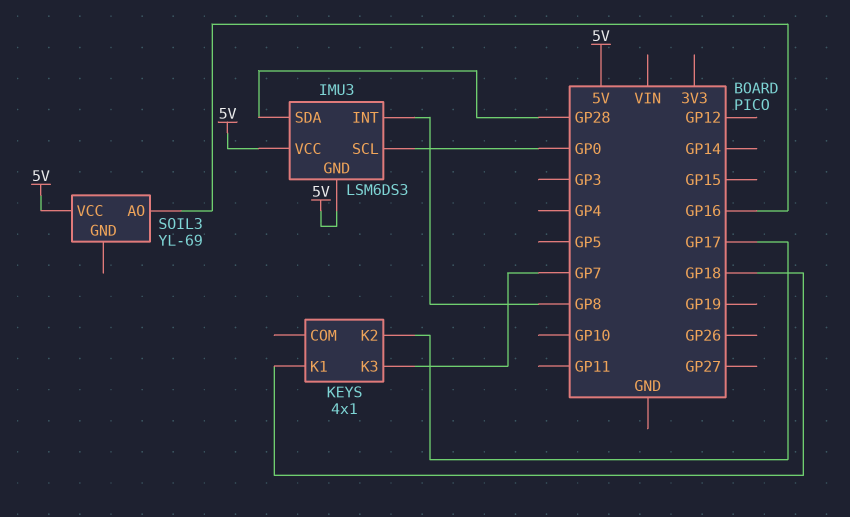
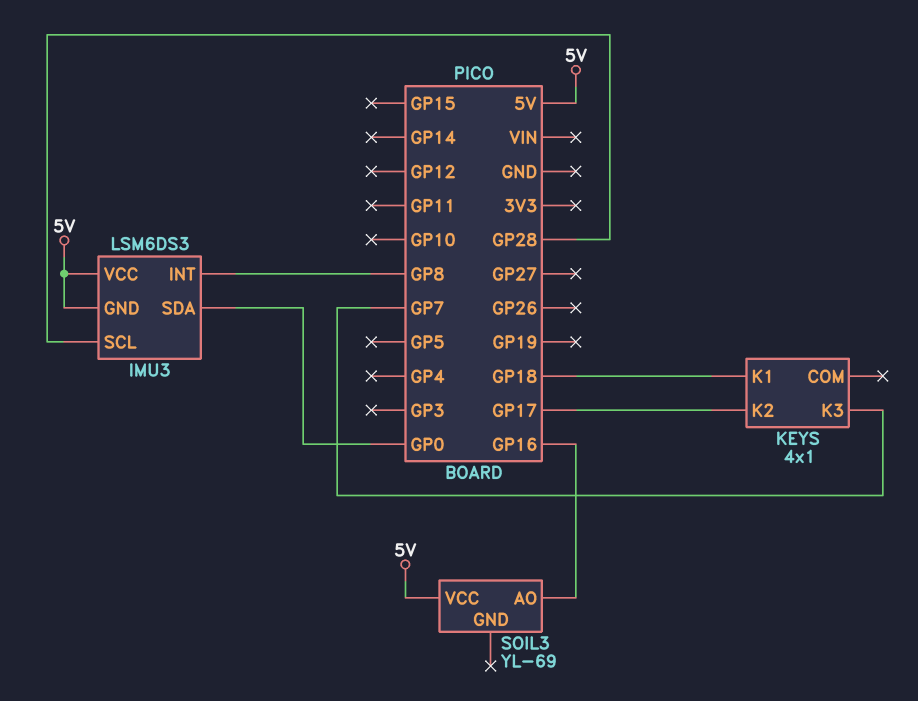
IMU3 pin SCL: GP0 -> GP28
IMU3 pin SDA: GP28 -> GP0

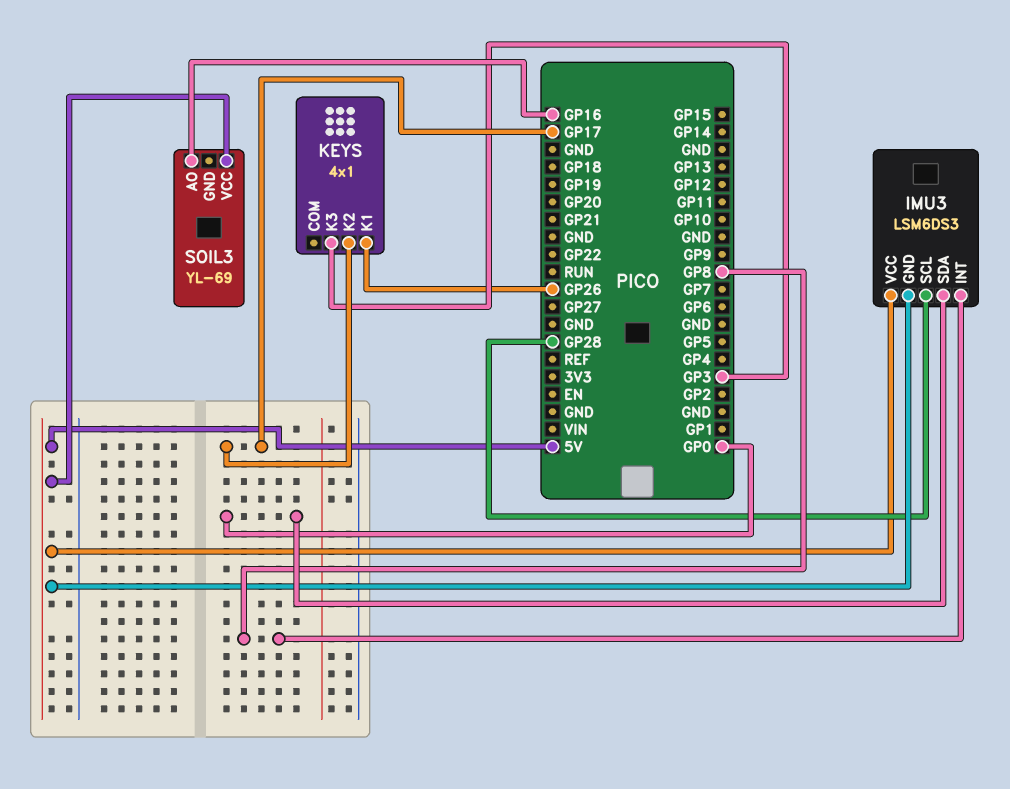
KEYS pin K1: GP18 -> GP26
KEYS pin K3: GP7 -> GP3

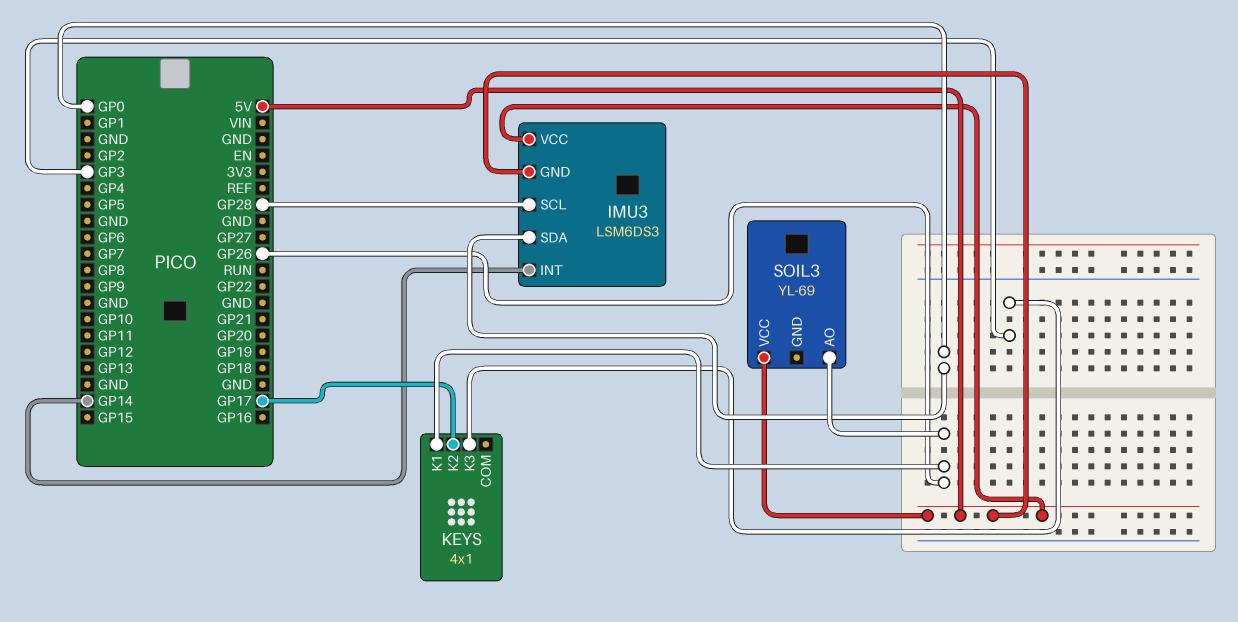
IMU3 pin INT: GP8 -> GP14
SOIL3 pin AO: GP16 -> GP26

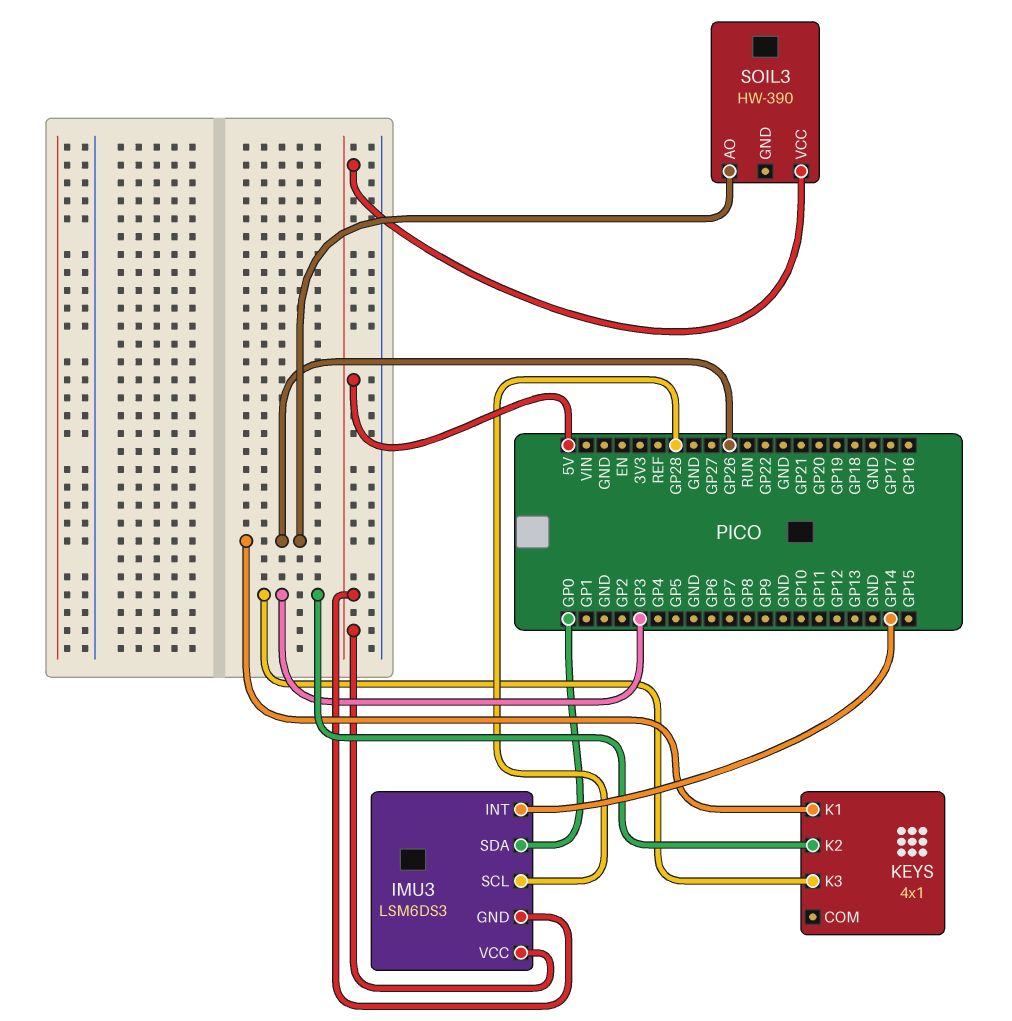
KEYS pin K2: GP17 -> GP3
SOIL3: YL-69 -> HW-390

